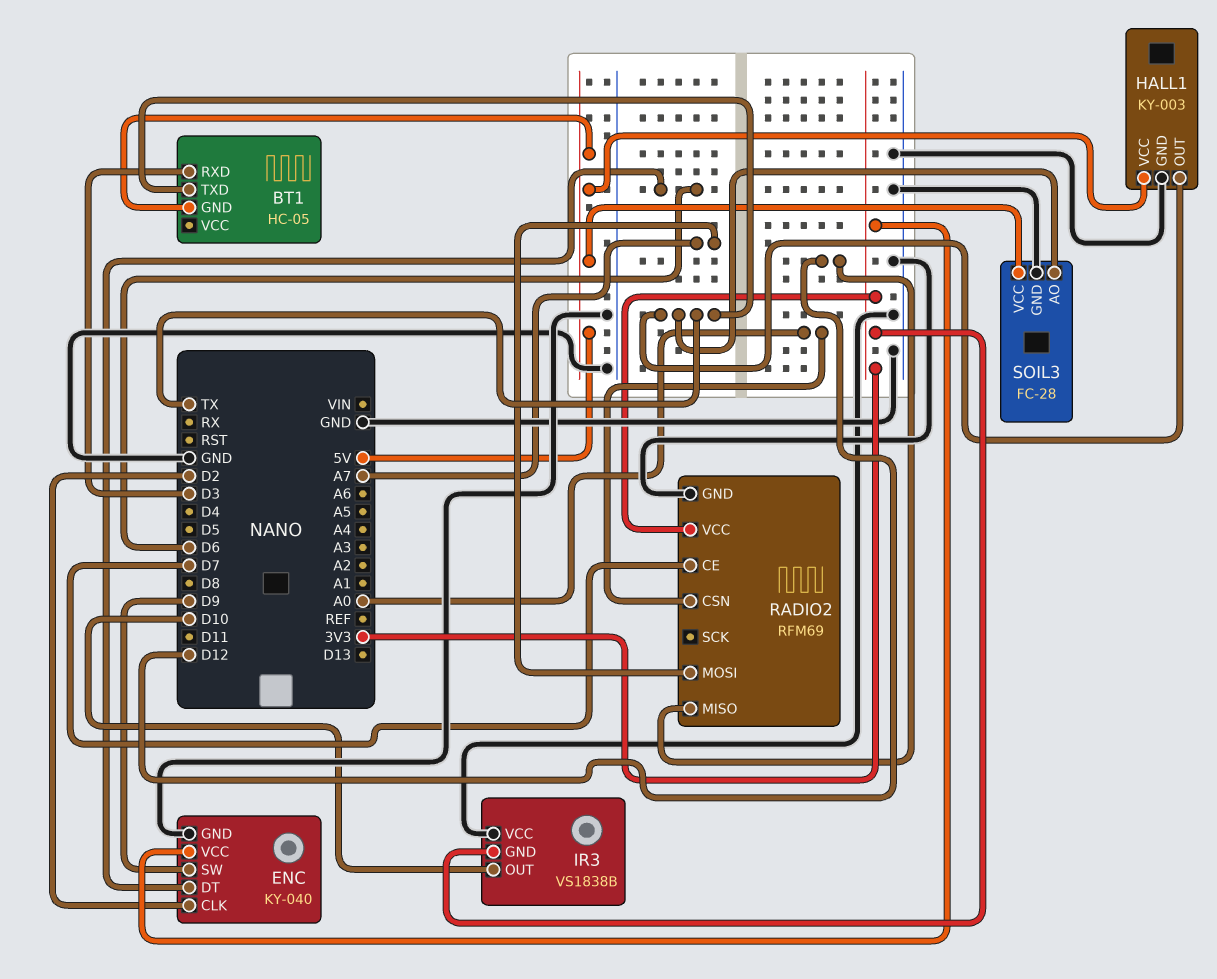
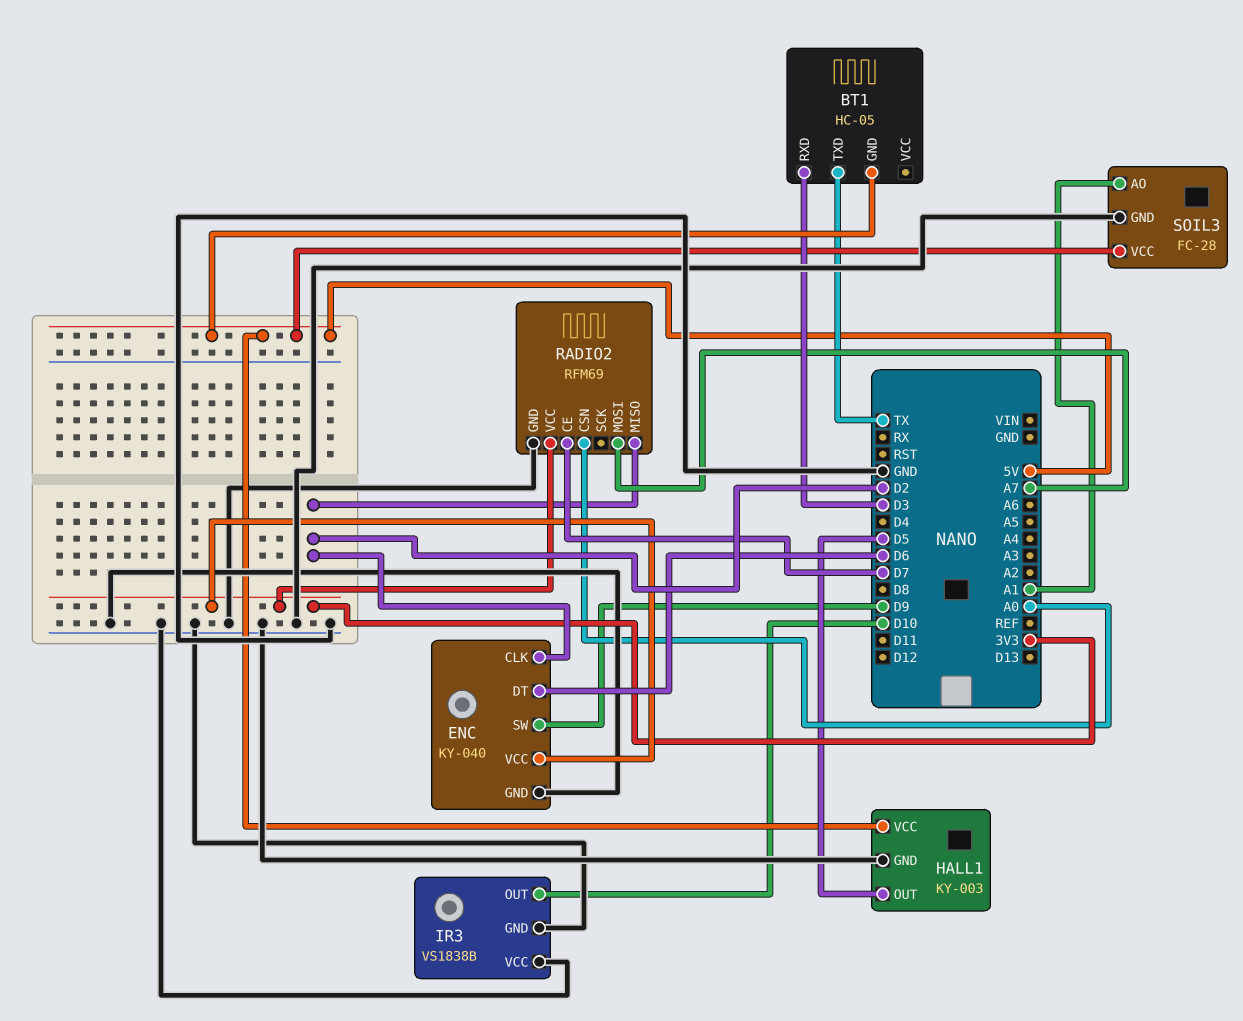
HALL1 pin OUT: TX -> D5
IR3 pin GND: 3V3 -> GND
RADIO2 pin MISO: D12 -> D2
SOIL3 pin AO: TX -> A1

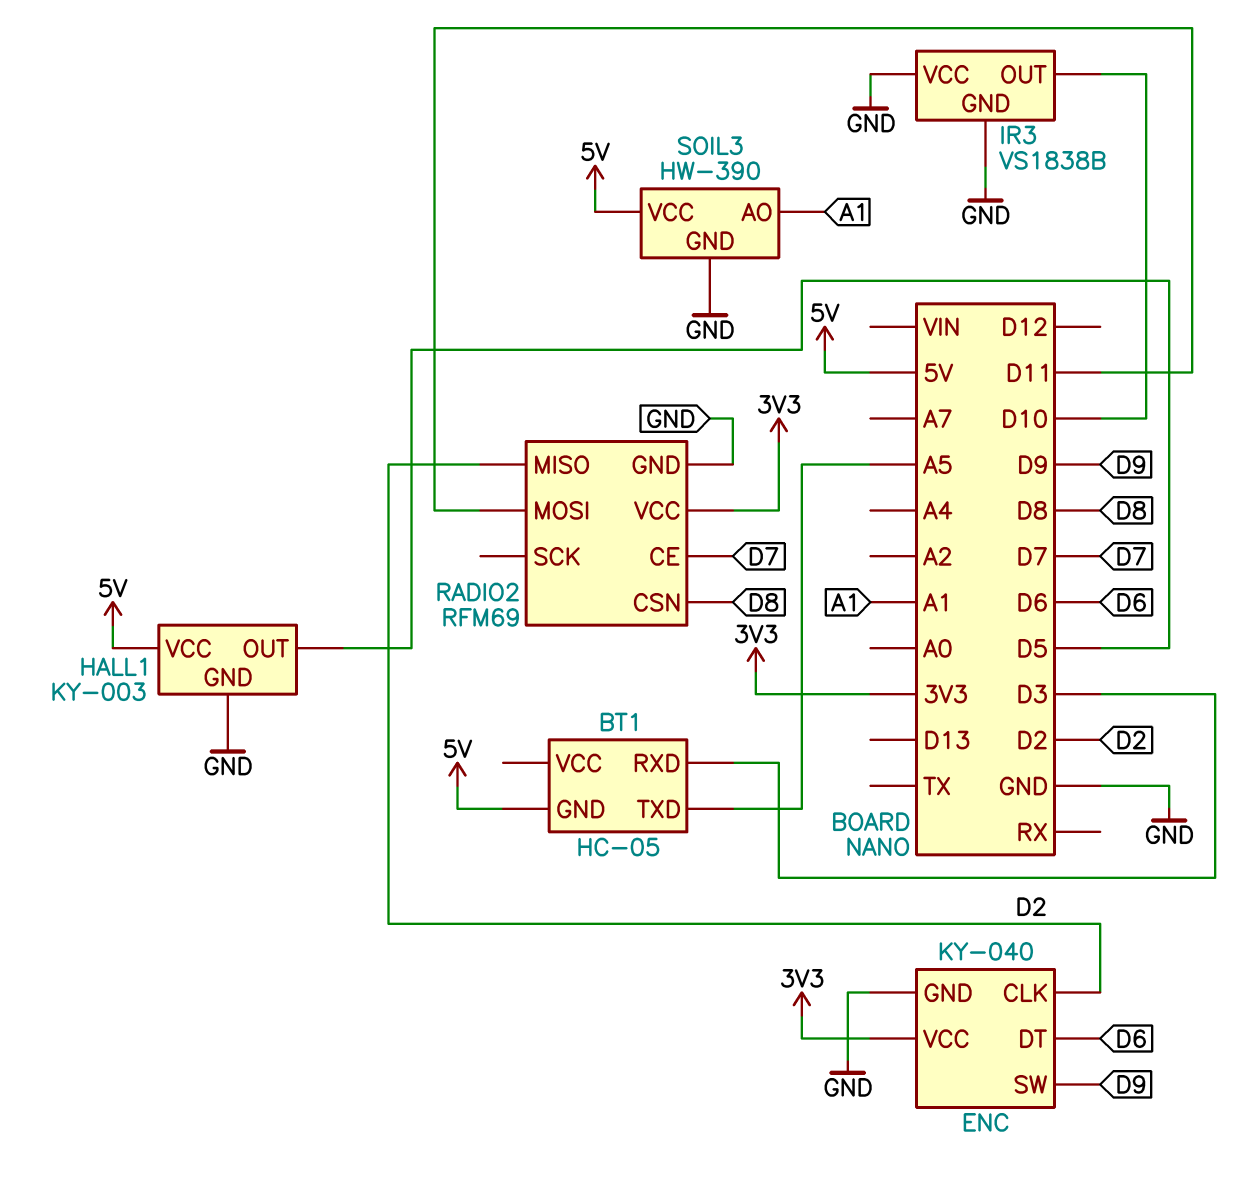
BT1 pin TXD: TX -> A5
RADIO2 pin CSN: A0 -> D8
RADIO2 pin MOSI: A7 -> D11
SOIL3: FC-28 -> HW-390

